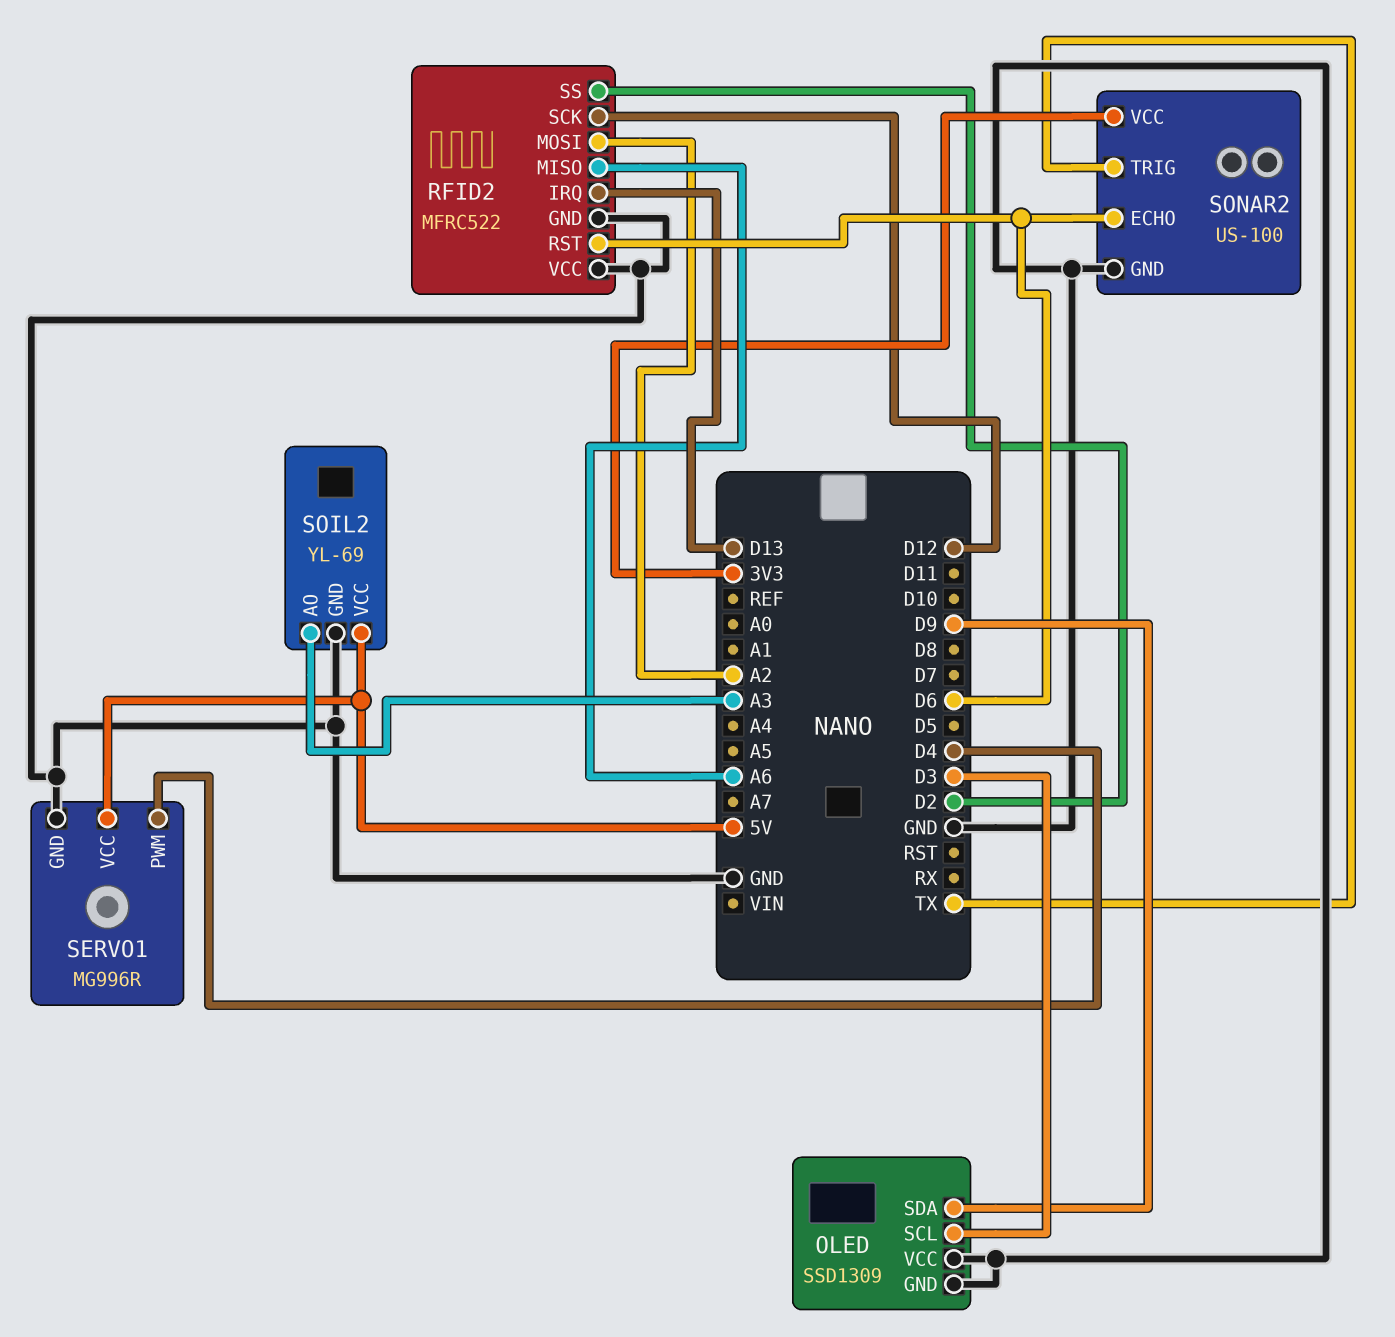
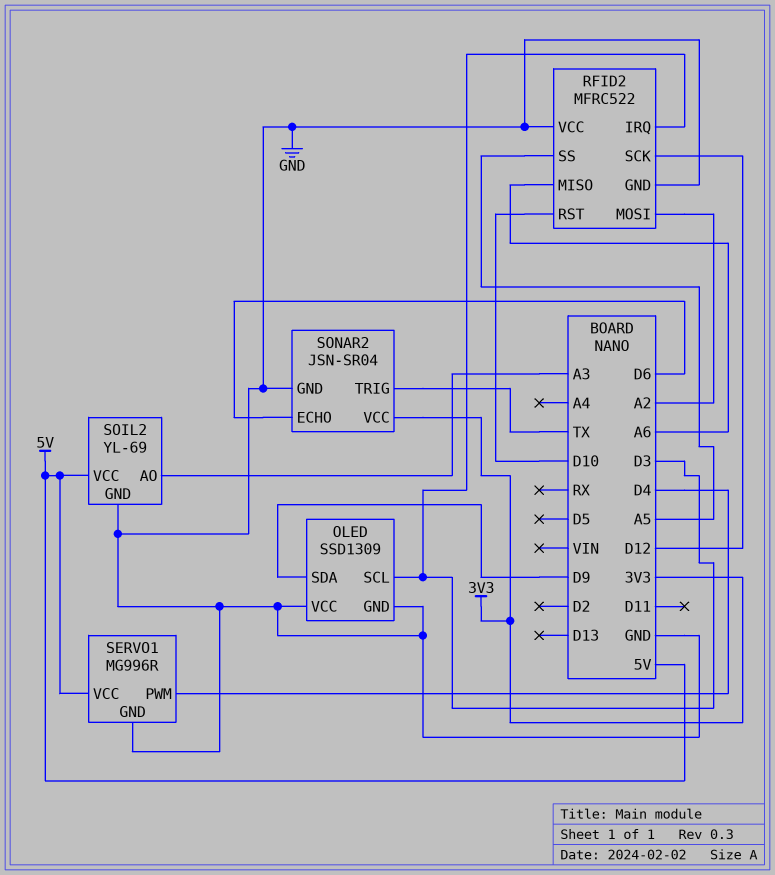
RFID2 pin IRQ: D13 -> D3
RFID2 pin RST: D6 -> D10
RFID2 pin SS: D2 -> A5
SONAR2: US-100 -> JSN-SR04

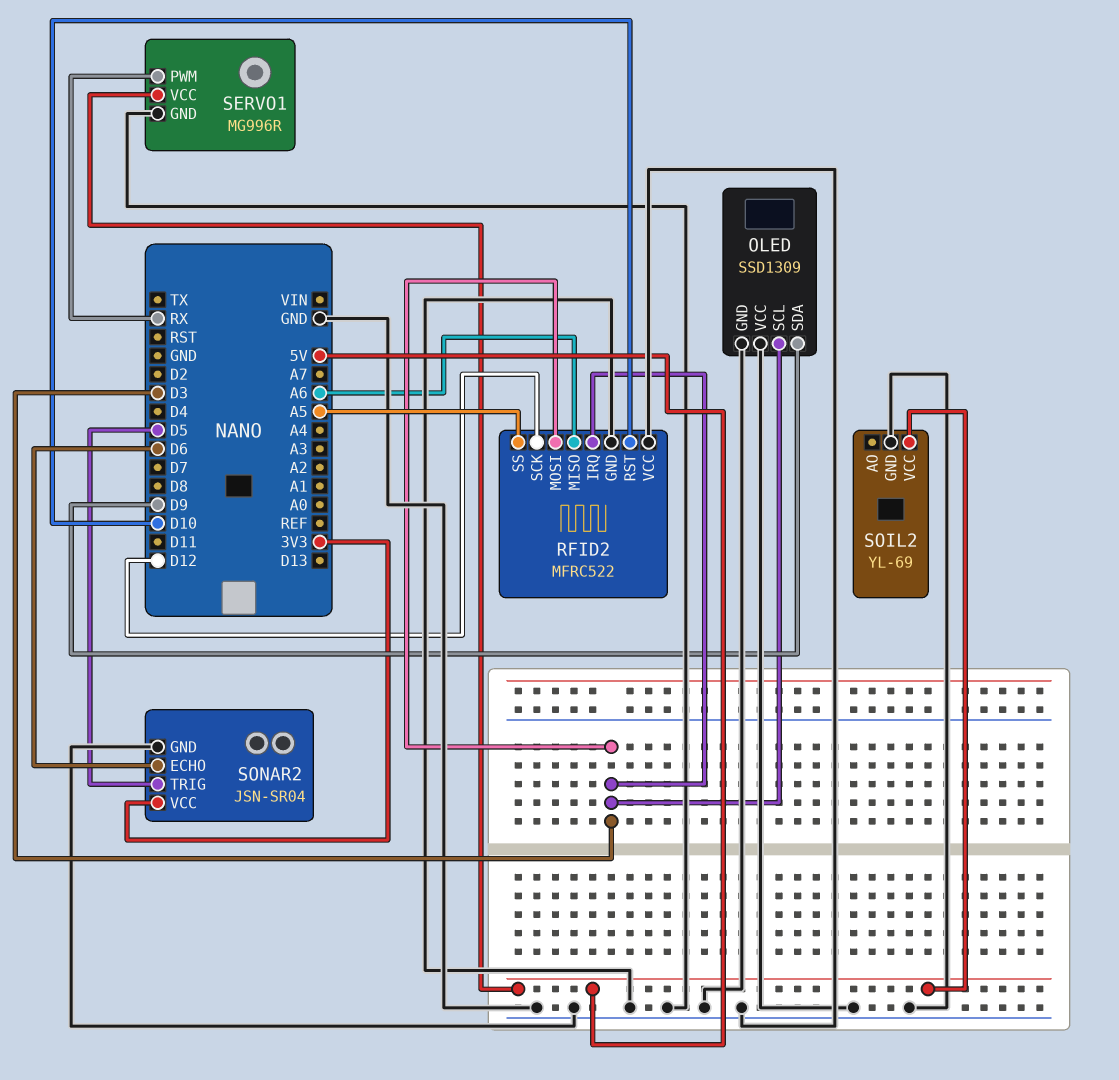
RFID2 pin MOSI: A2 -> D3
SERVO1 pin PWM: D4 -> RX
SOIL2 pin AO: A3 -> none
SONAR2 pin TRIG: TX -> D5

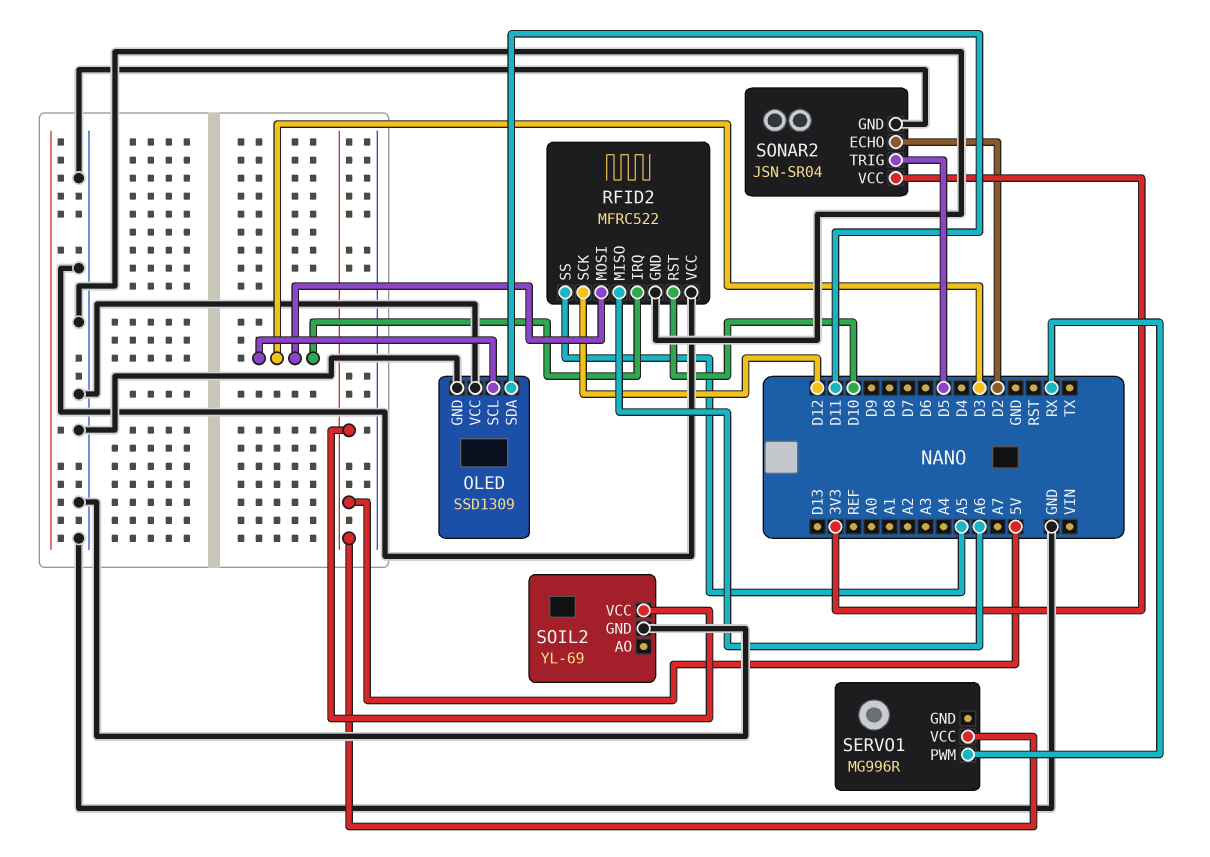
OLED pin SDA: D9 -> D11
SERVO1 pin GND: GND -> none
SONAR2 pin ECHO: D6 -> D2

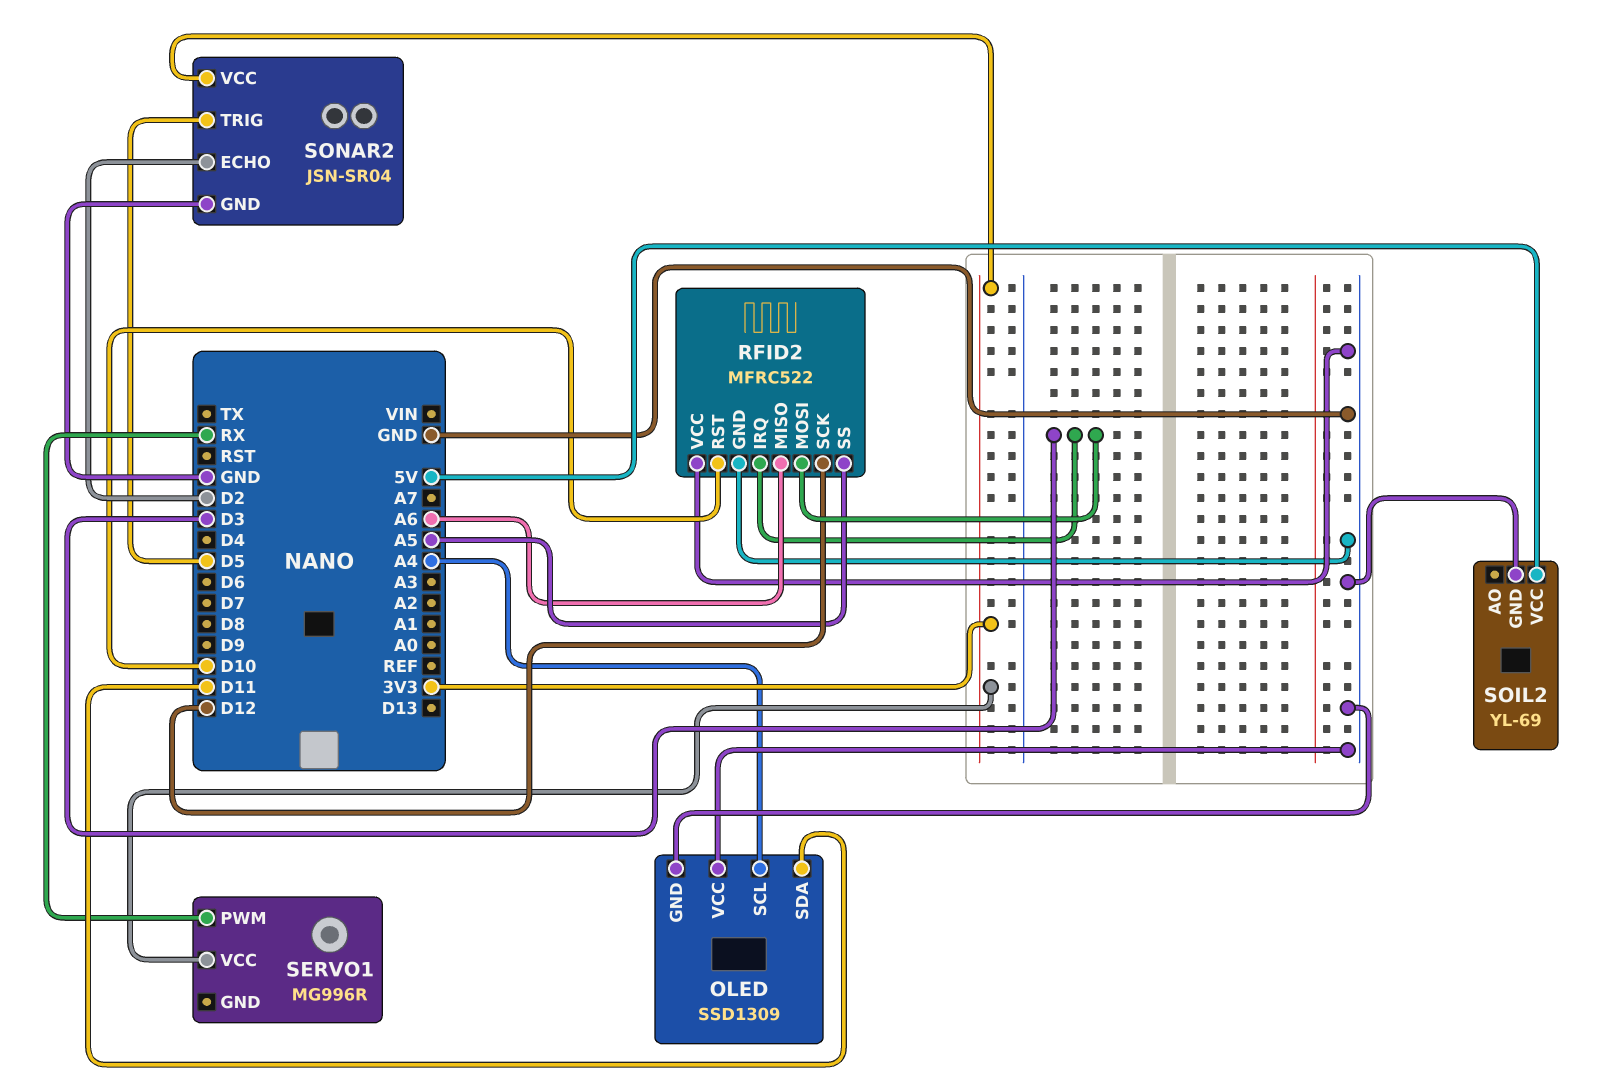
OLED pin SCL: D3 -> A4
SERVO1 pin VCC: 5V -> 3V3

